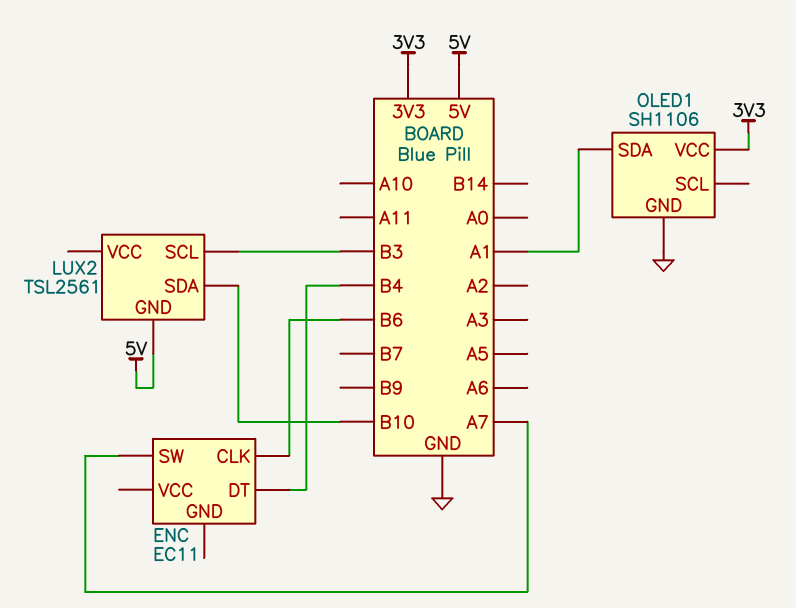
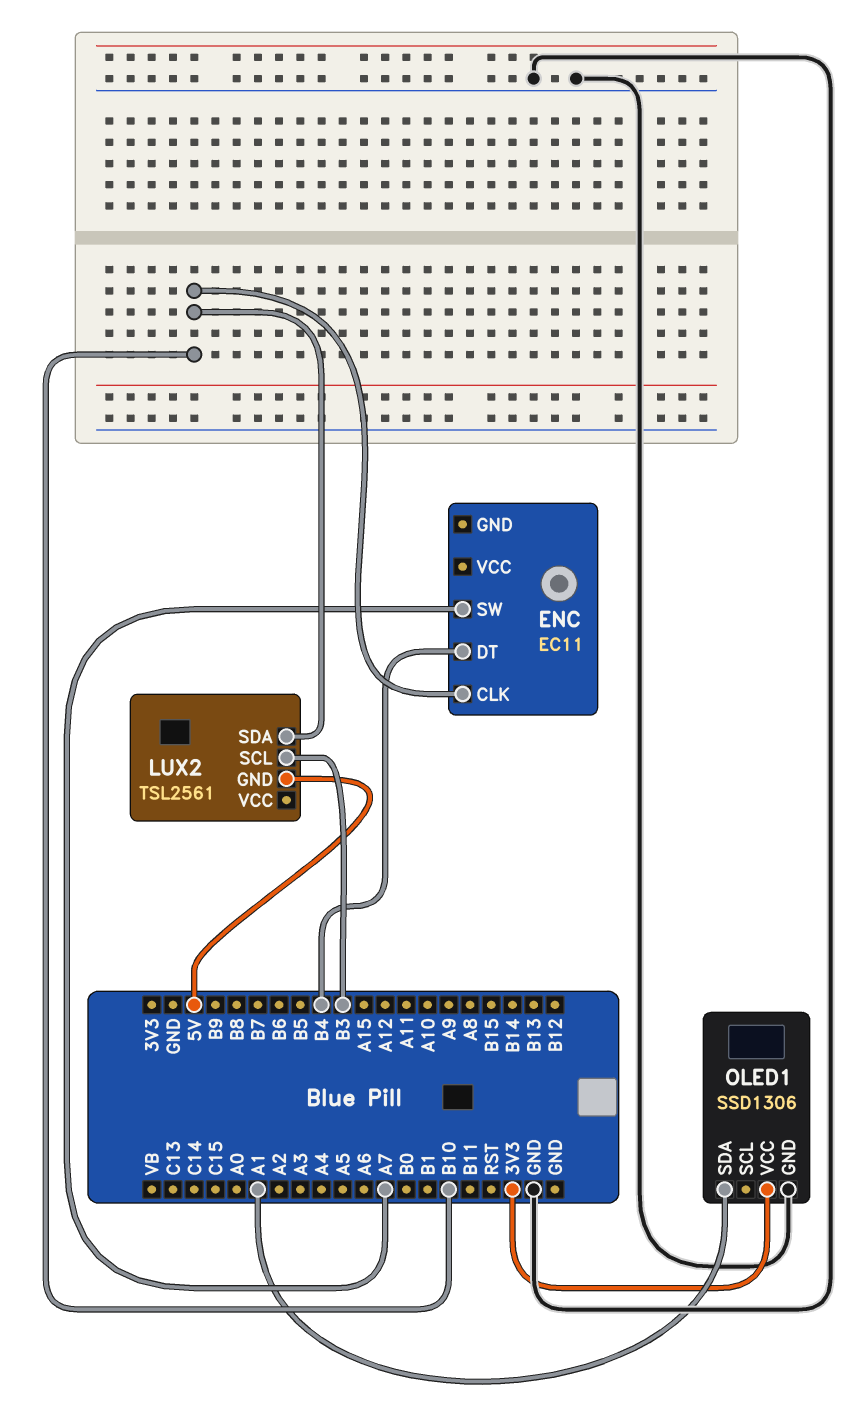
ENC pin CLK: B6 -> B10
OLED1: SH1106 -> SSD1306

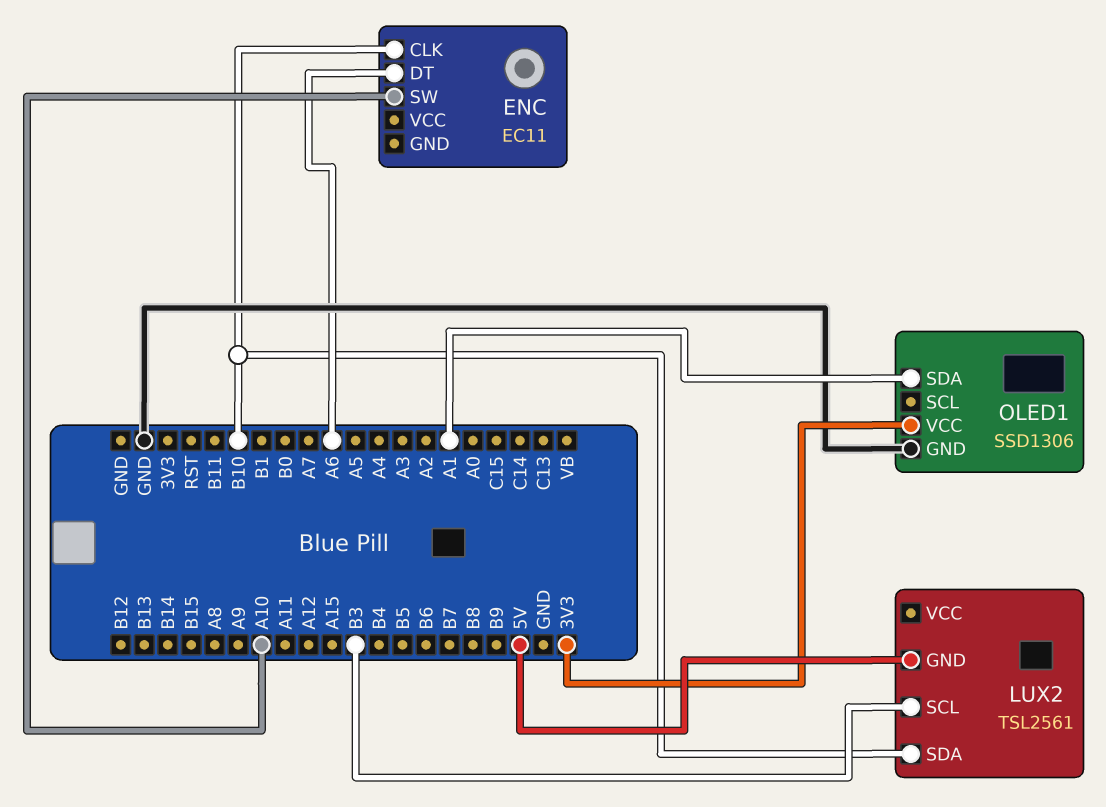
ENC pin DT: B4 -> A6
ENC pin SW: A7 -> A10

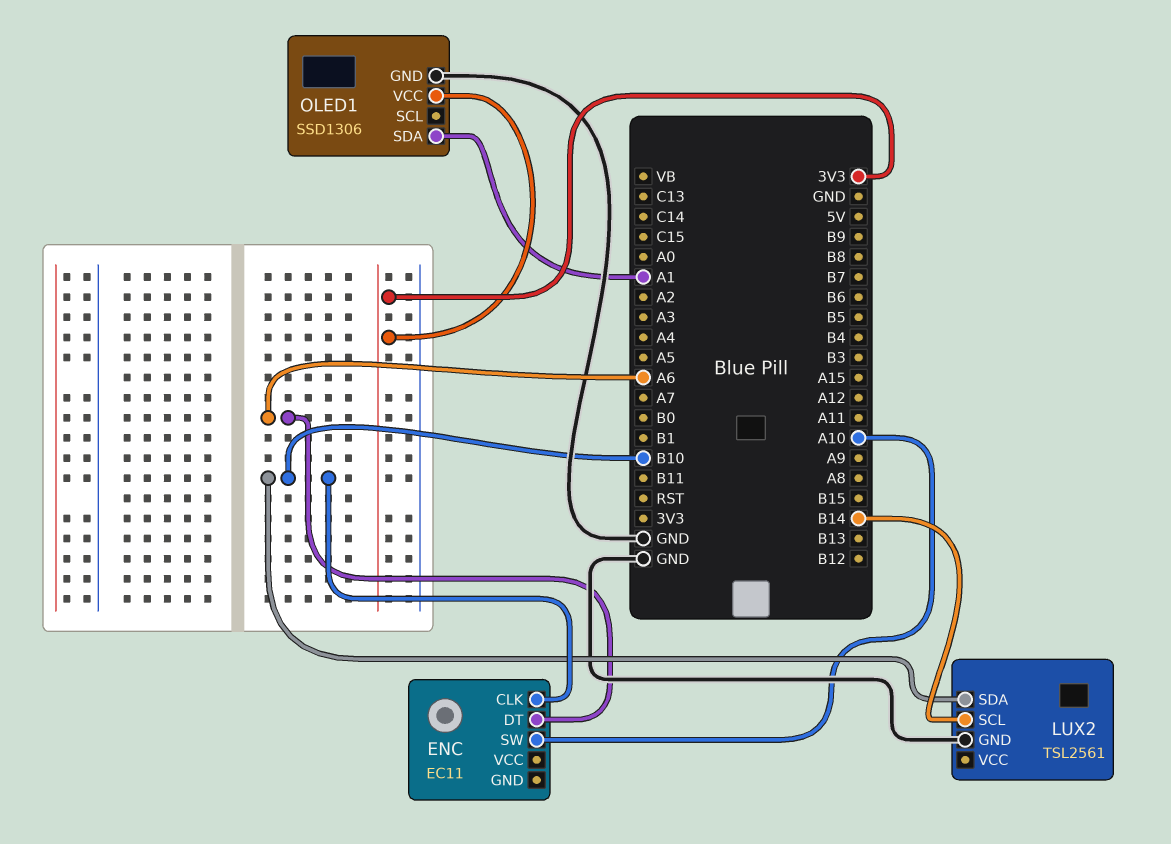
LUX2 pin GND: 5V -> GND
LUX2 pin SCL: B3 -> B14

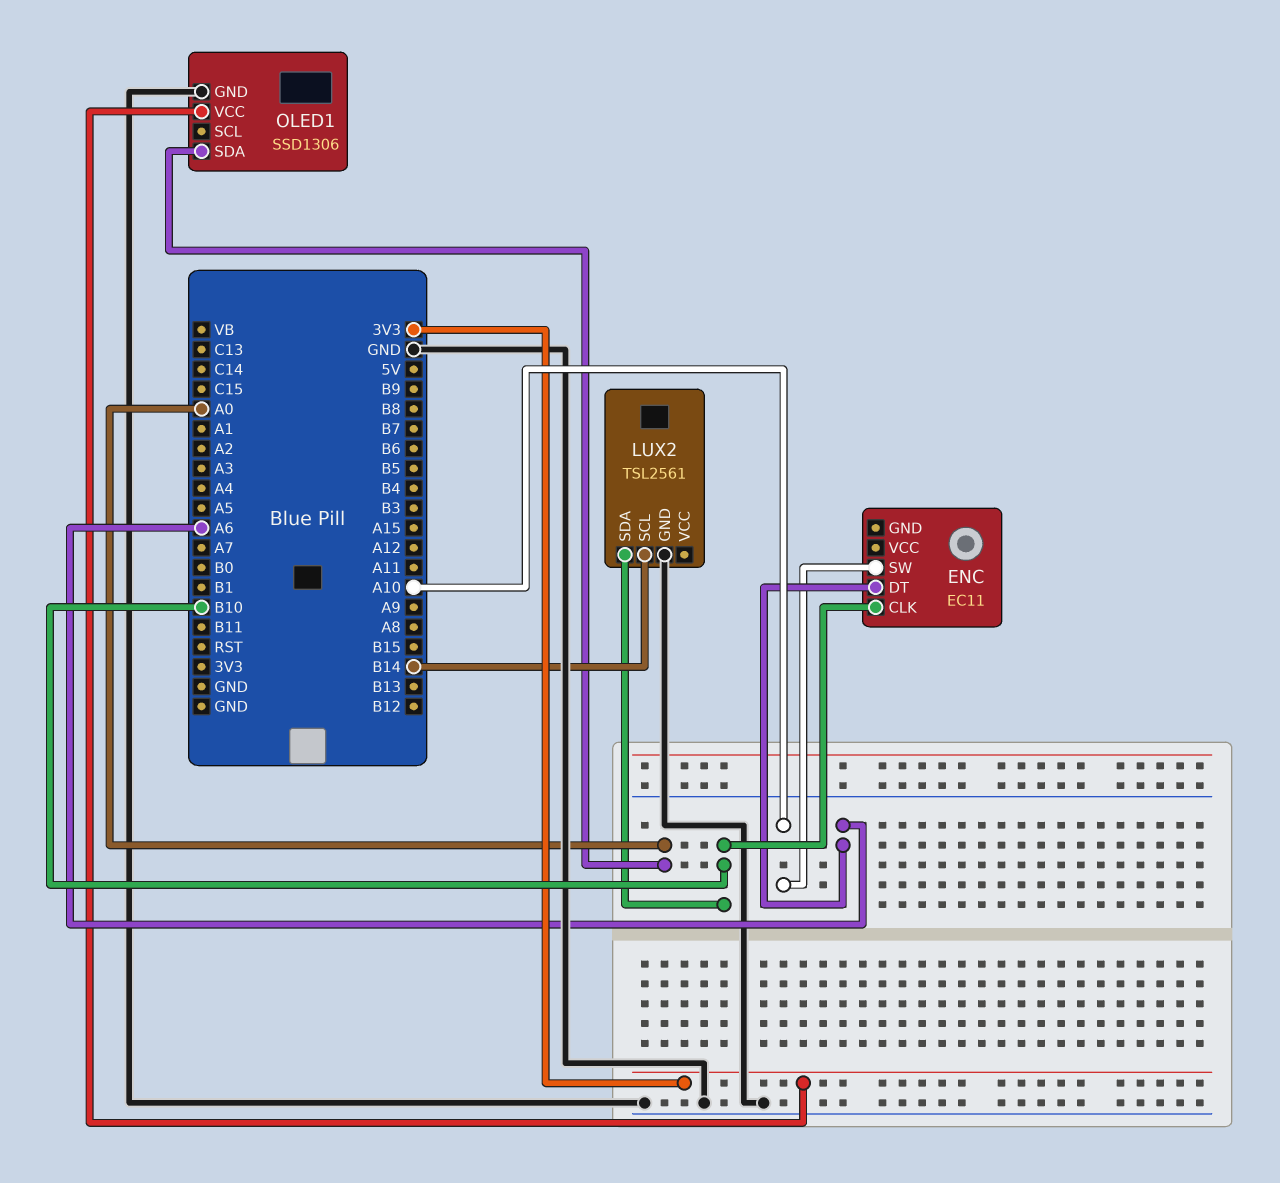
OLED1 pin SDA: A1 -> A0

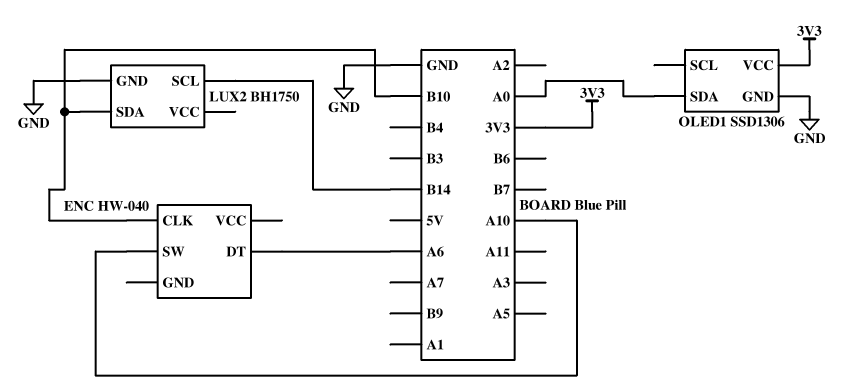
ENC: EC11 -> HW-040
LUX2: TSL2561 -> BH1750

